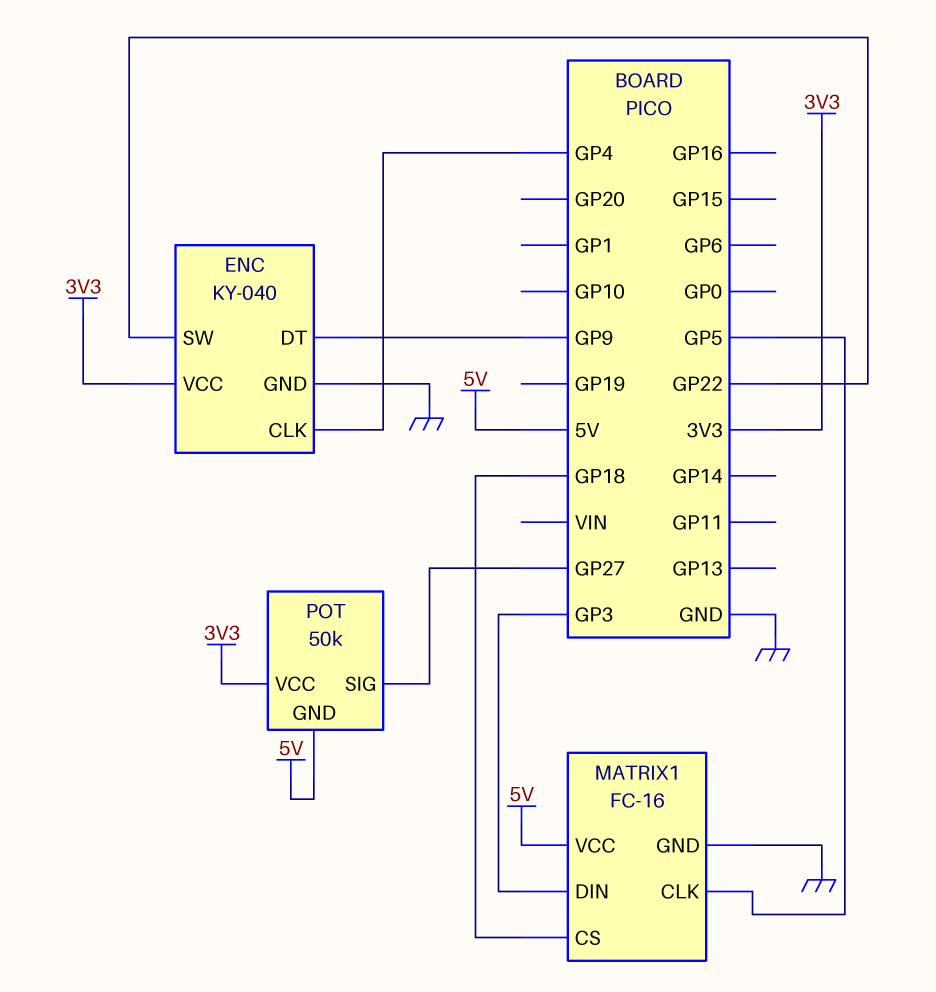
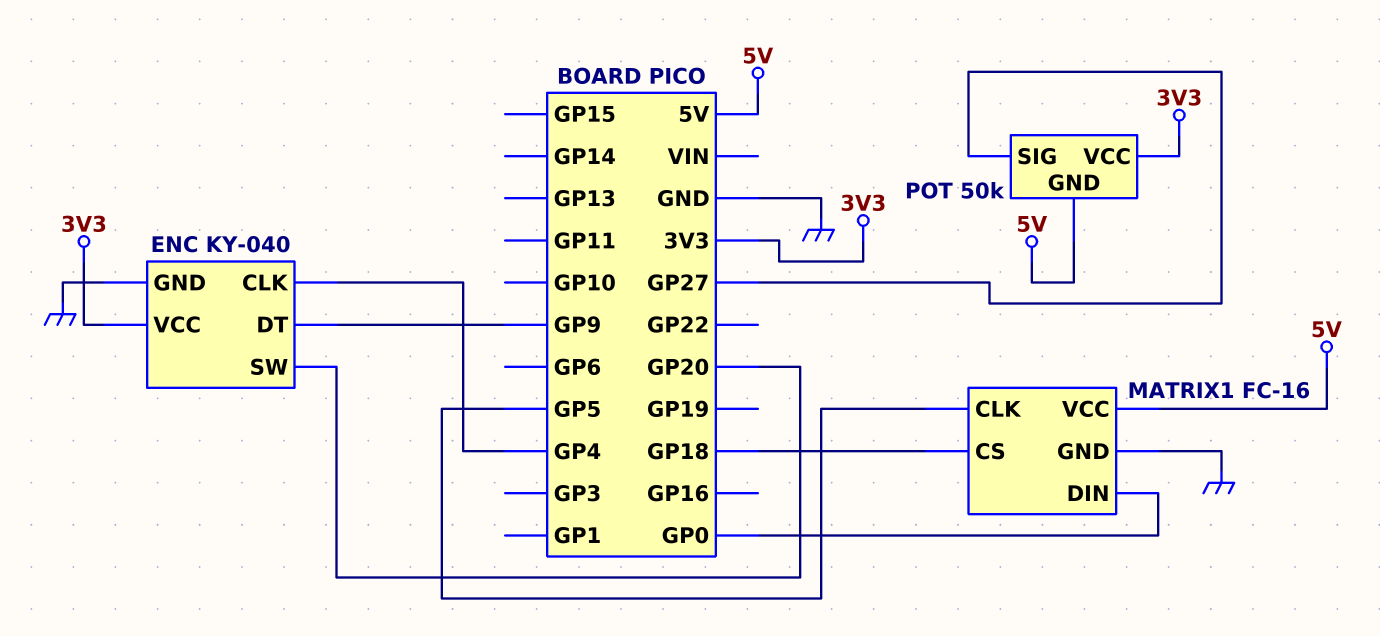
ENC pin SW: GP22 -> GP20
MATRIX1 pin DIN: GP3 -> GP0

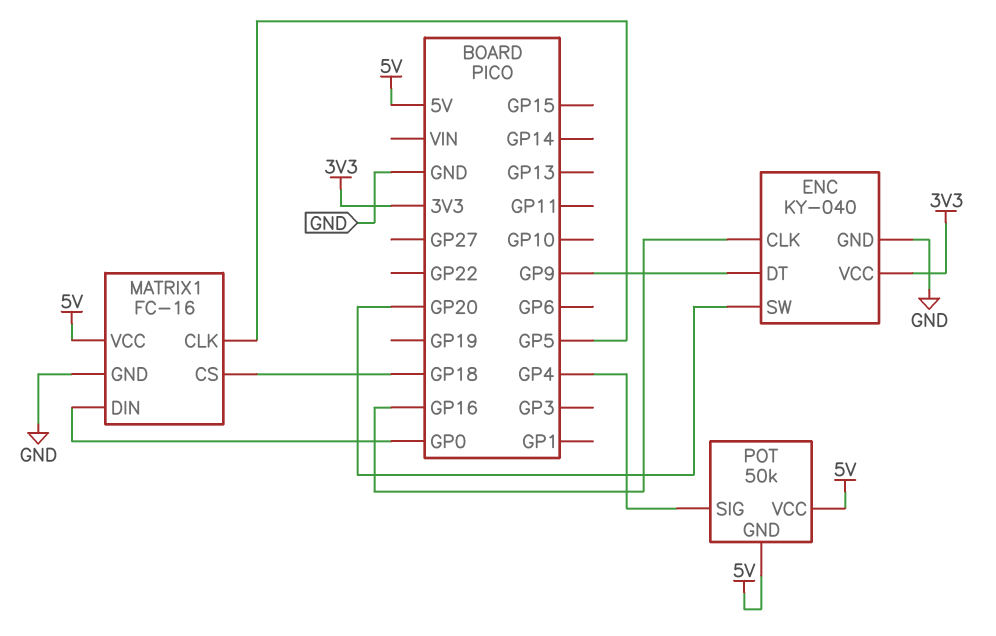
ENC pin CLK: GP4 -> GP16
POT pin SIG: GP27 -> GP4
POT pin VCC: 3V3 -> 5V

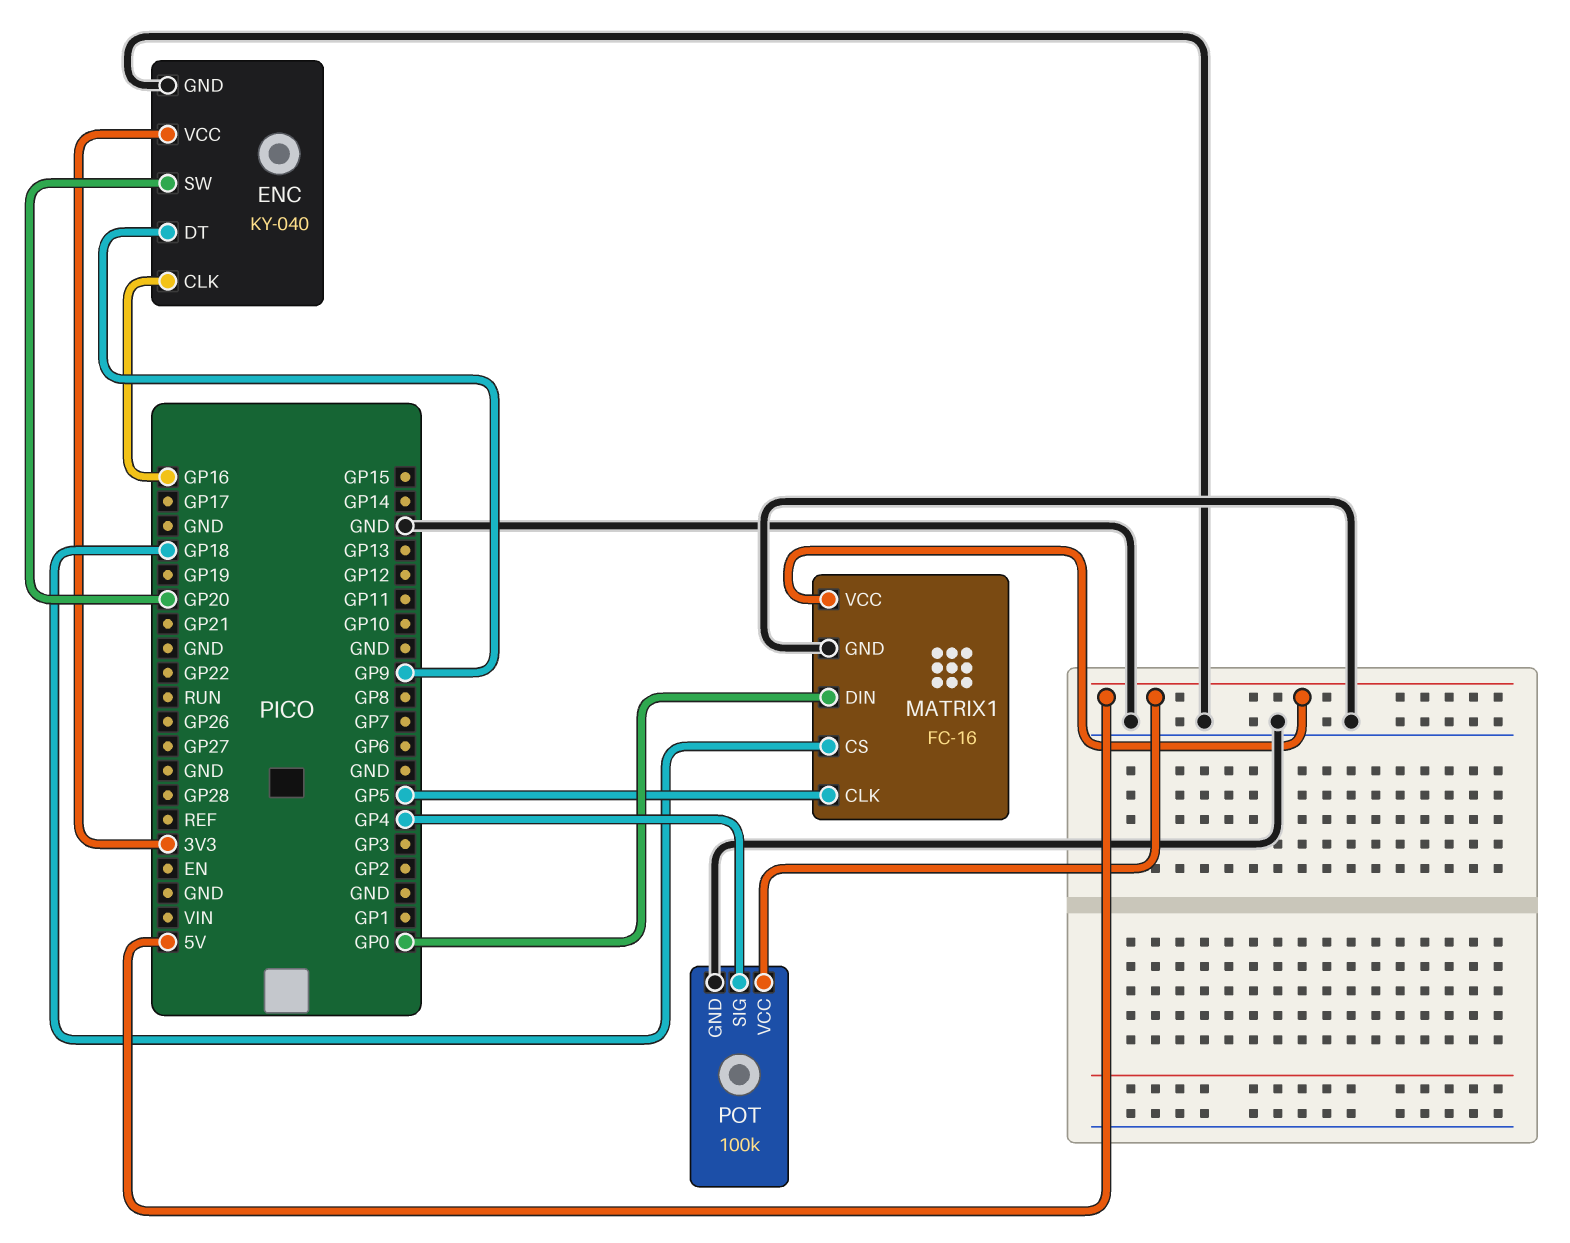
POT: 50k -> 100k
POT pin GND: 5V -> GND

